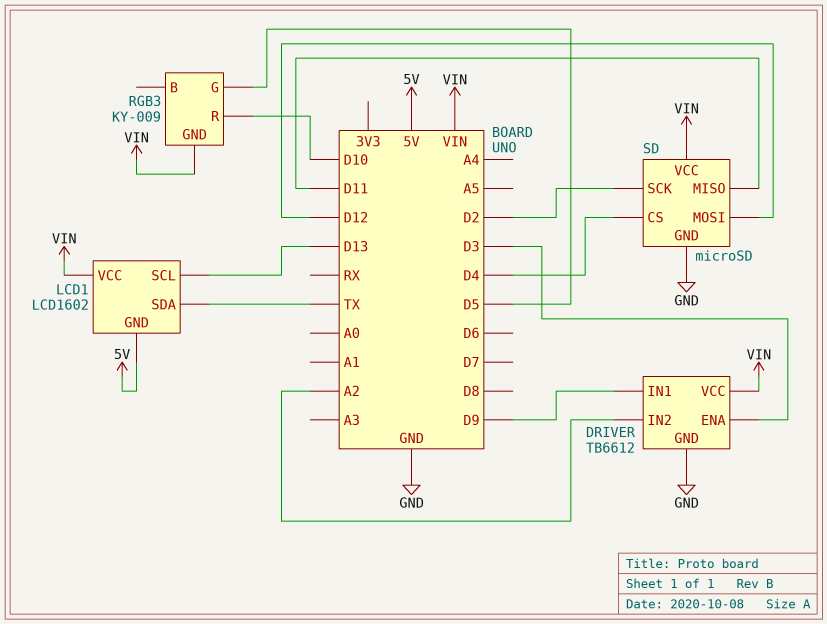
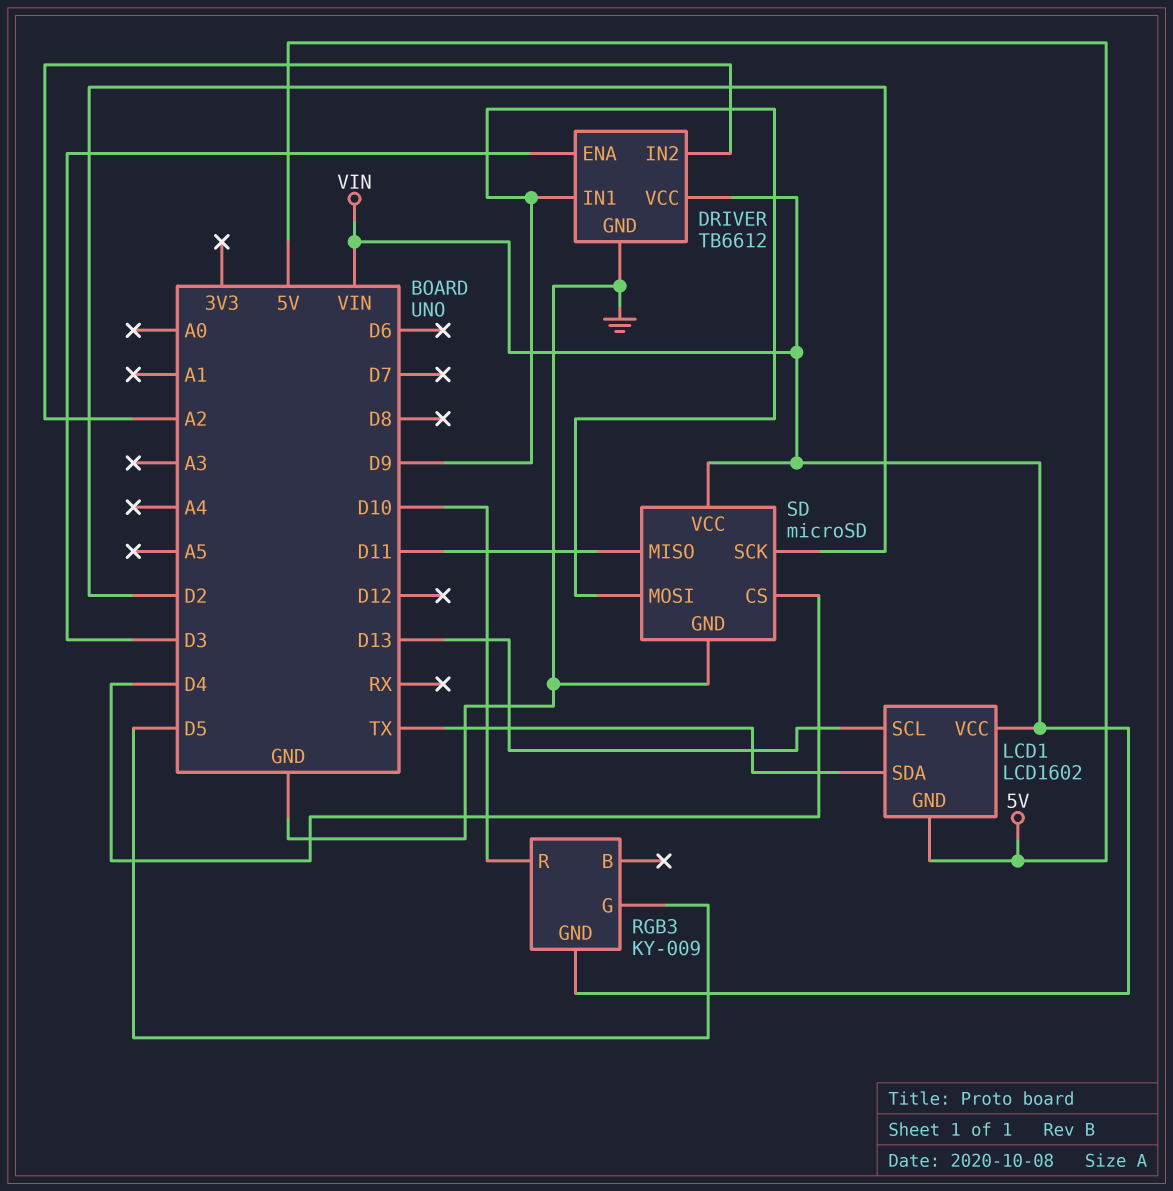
SD pin MOSI: D12 -> D9

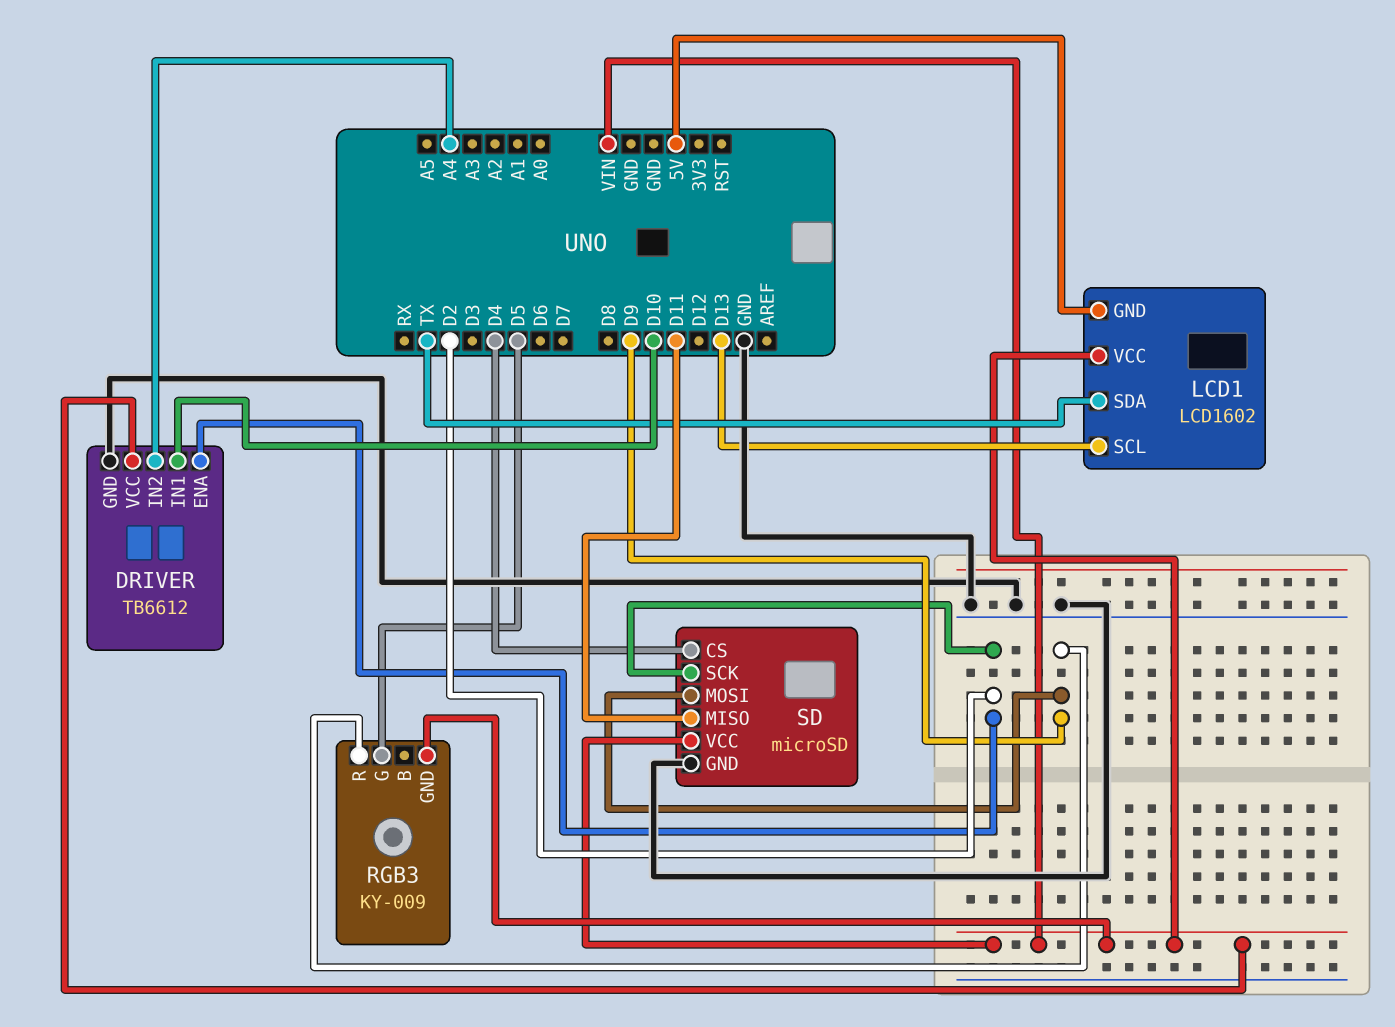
DRIVER pin ENA: D3 -> D2
DRIVER pin IN1: D9 -> D10
DRIVER pin IN2: A2 -> A4
RGB3 pin R: D10 -> D9

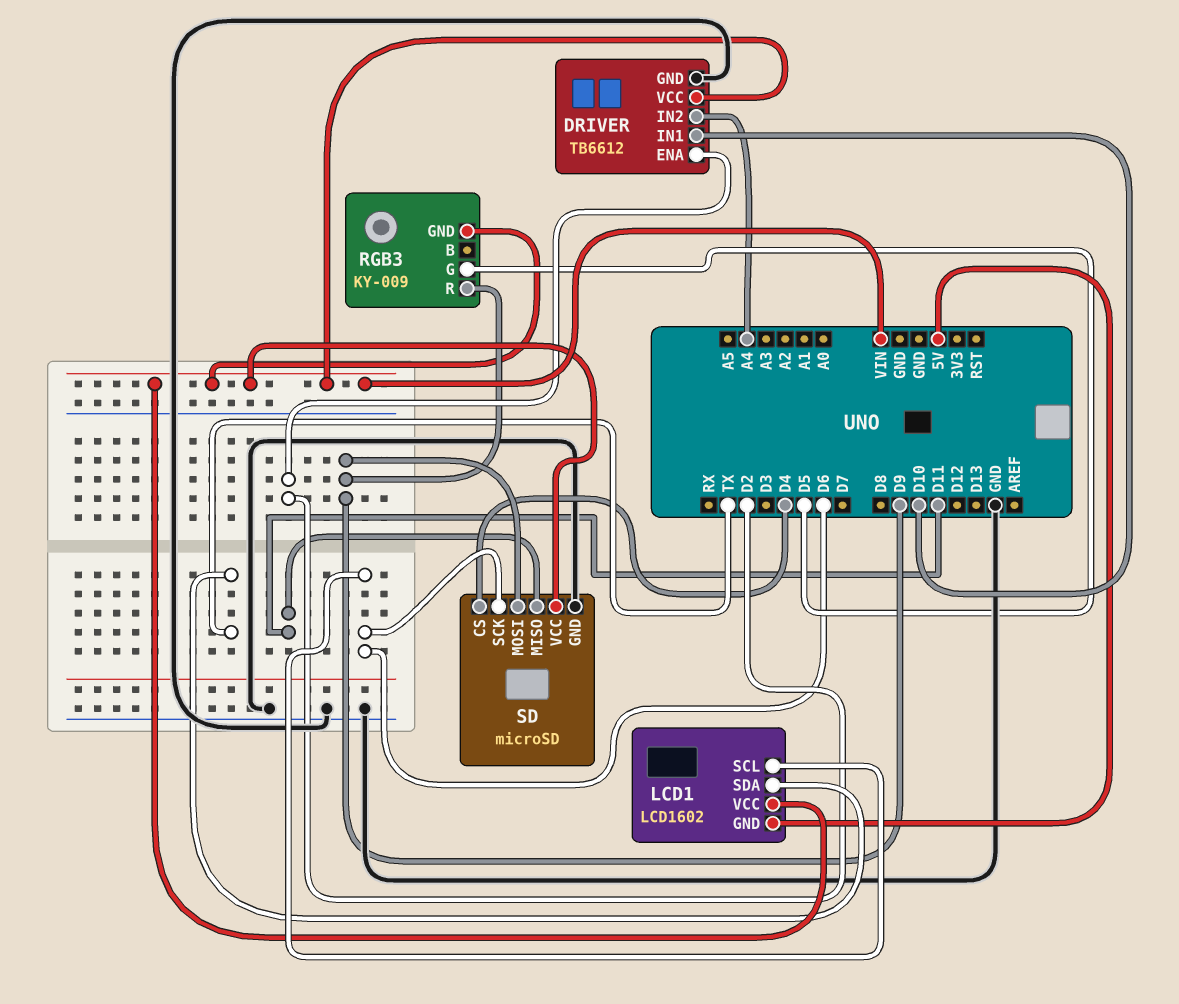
LCD1 pin SCL: D13 -> D6
SD pin SCK: D2 -> D6

